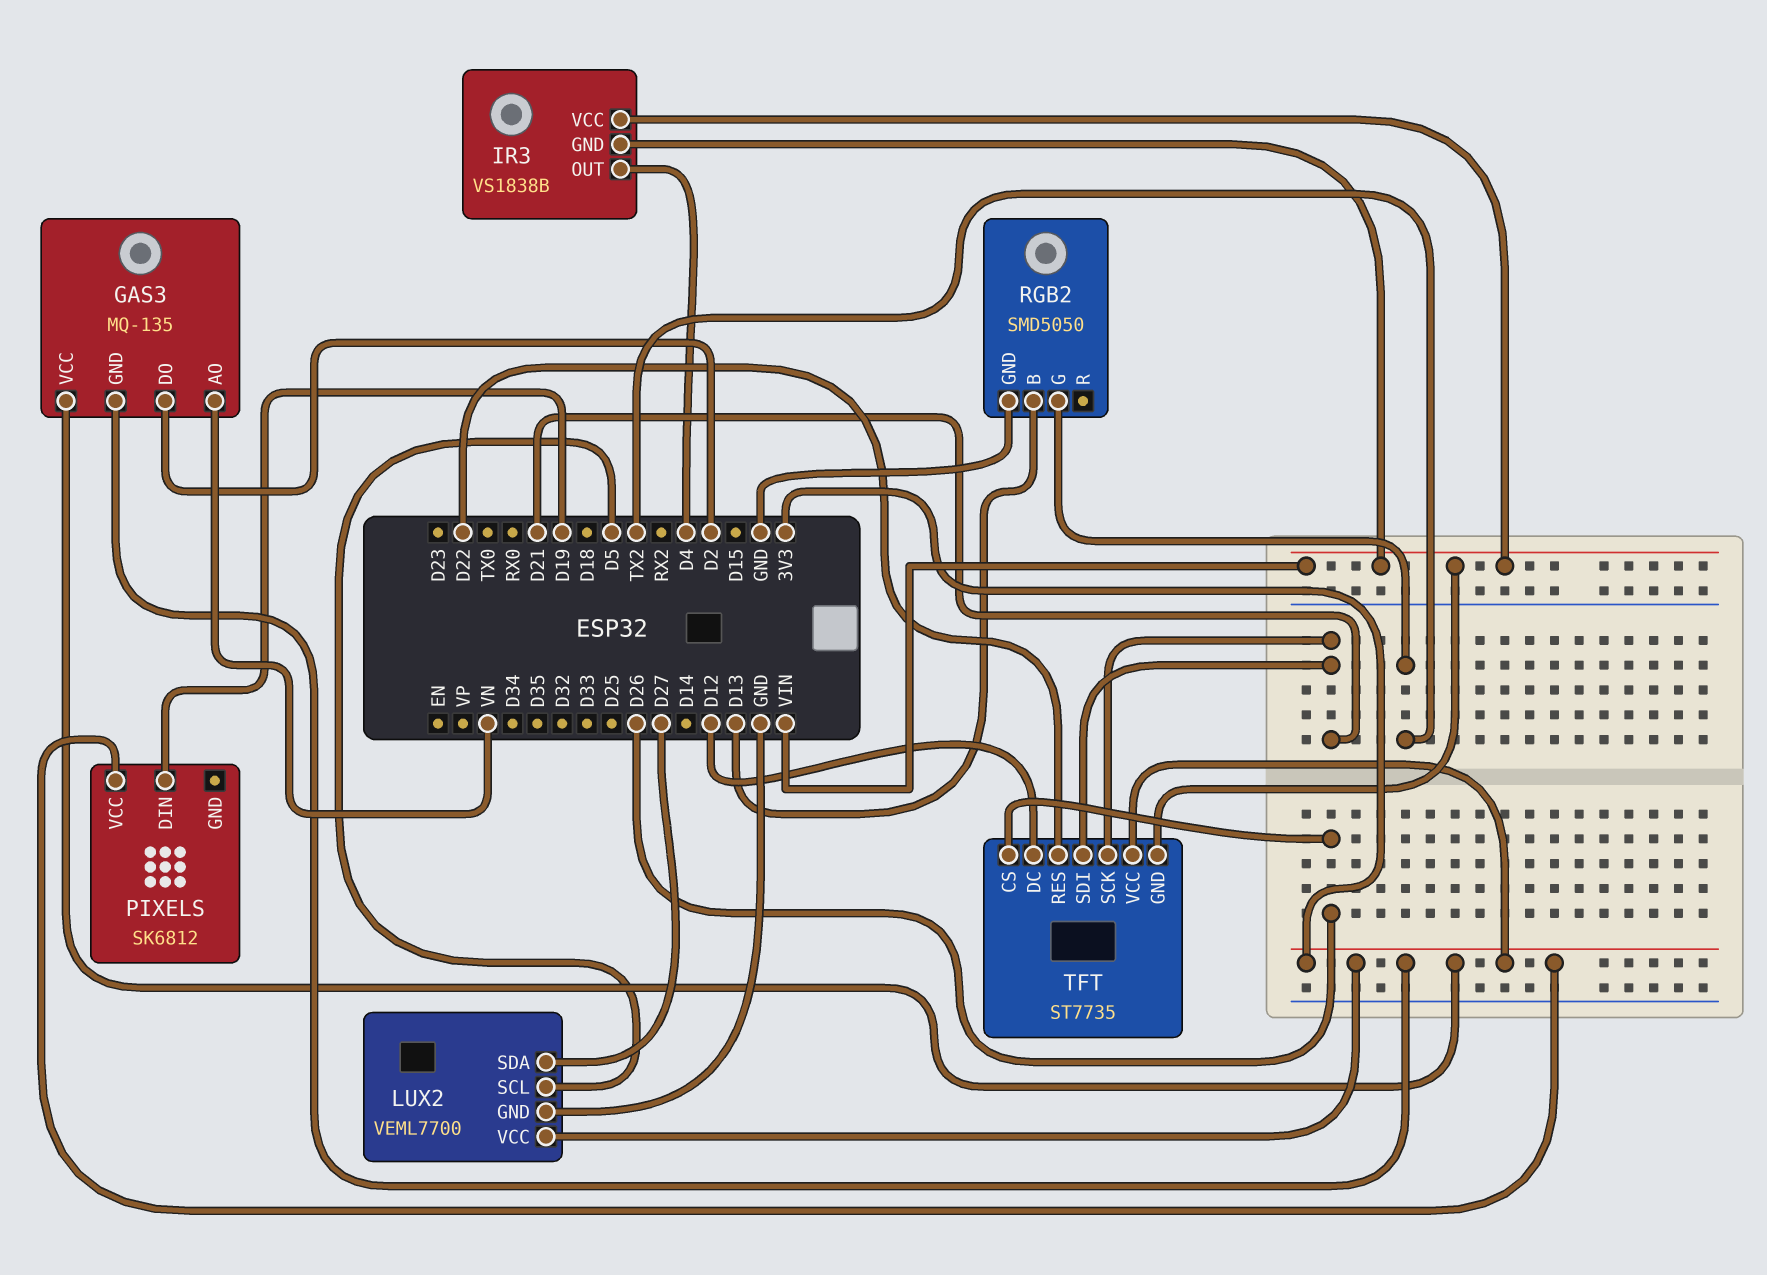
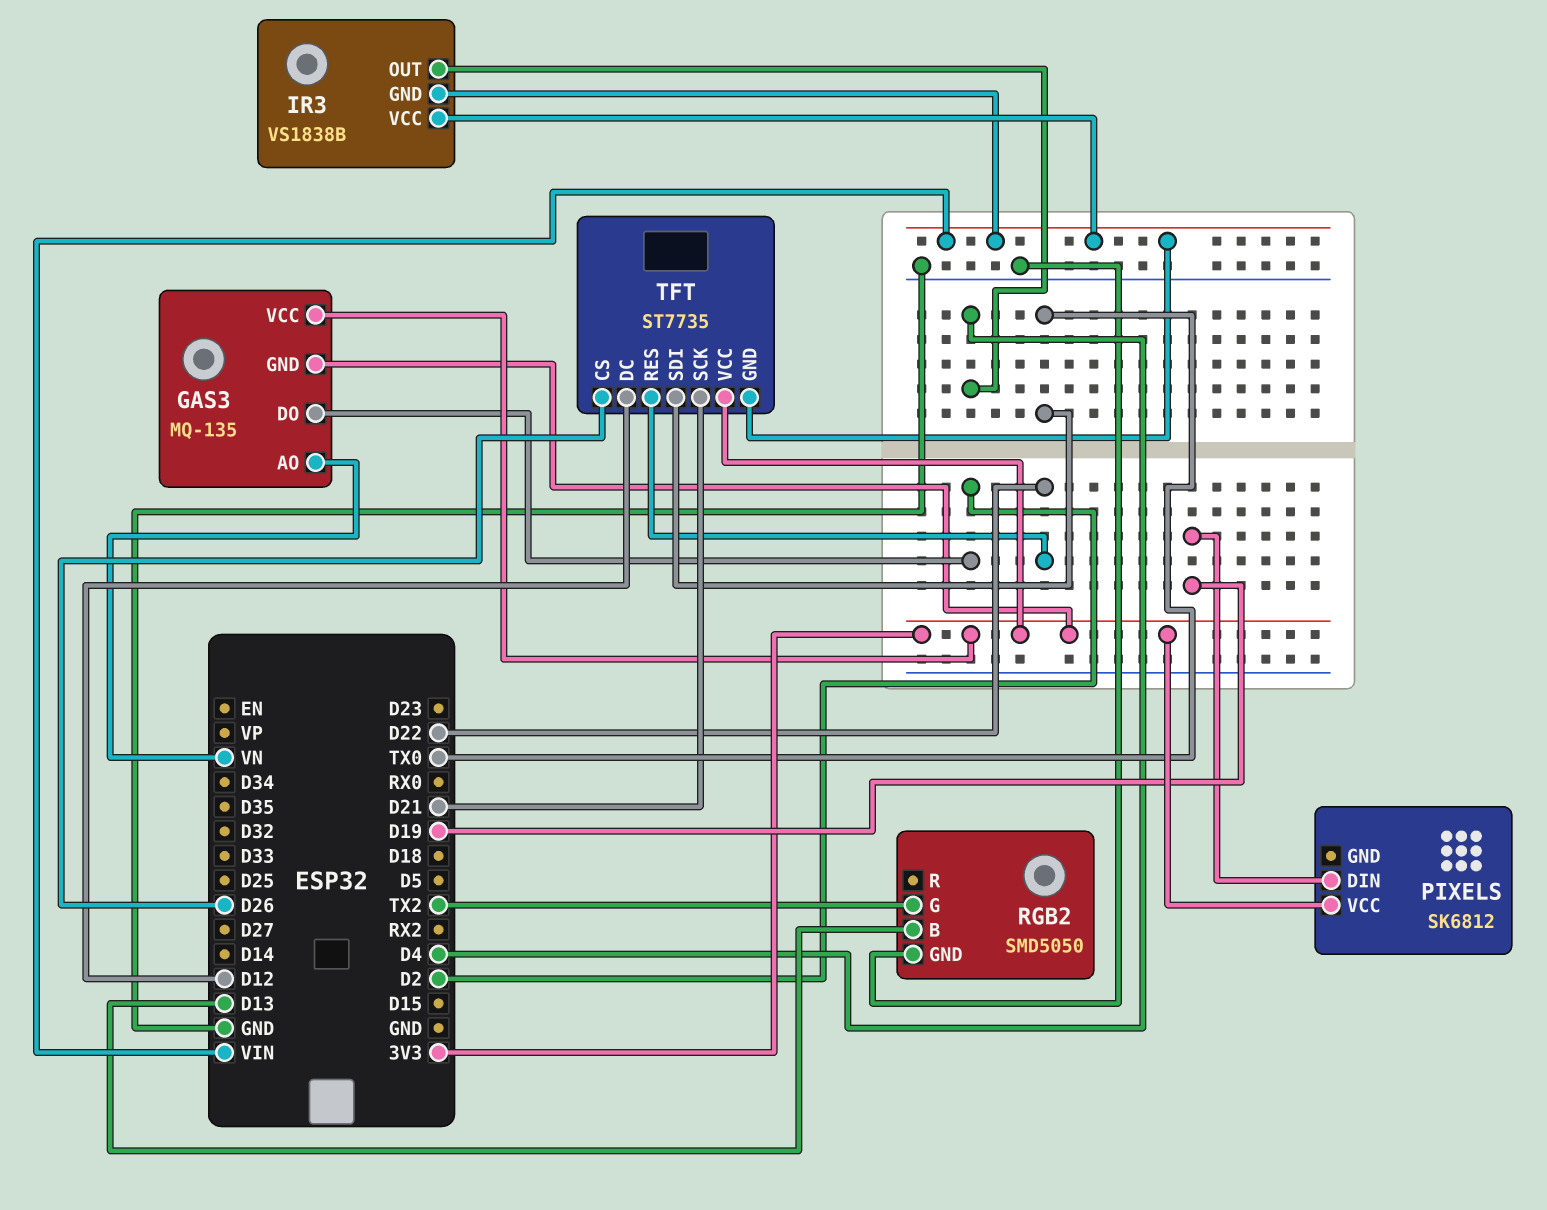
LUX2: VEML7700 -> none
LUX2 pin GND: GND -> none
LUX2 pin SCL: D5 -> none
LUX2 pin SDA: D27 -> none
LUX2 pin VCC: 3V3 -> none
TFT pin SDI: D21 -> TX0

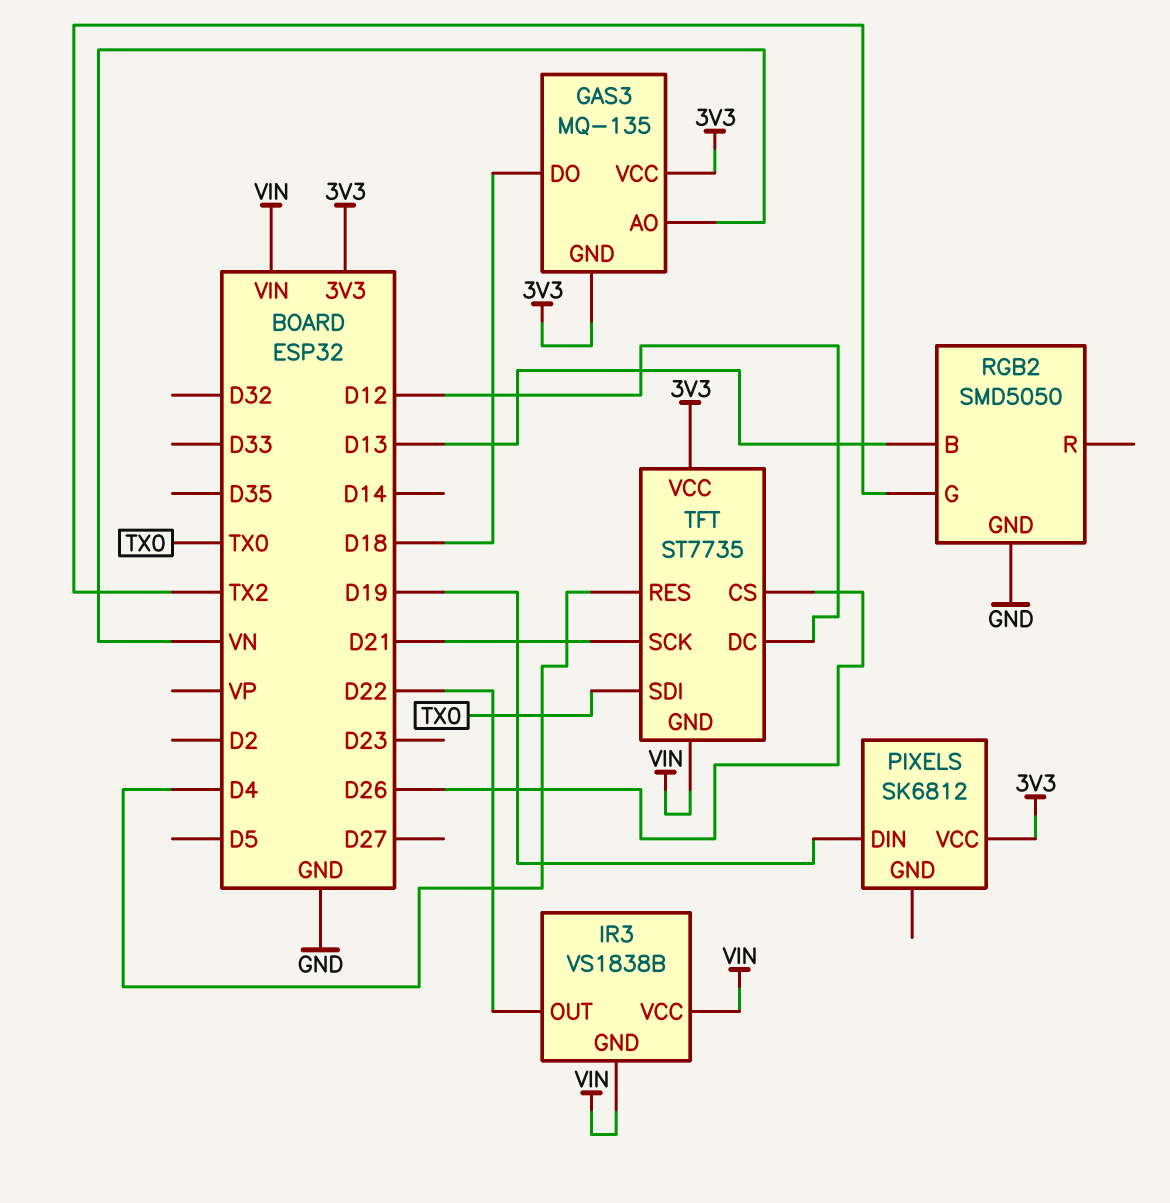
GAS3 pin DO: D2 -> D18
IR3 pin OUT: D4 -> D22
TFT pin RES: D22 -> D4

